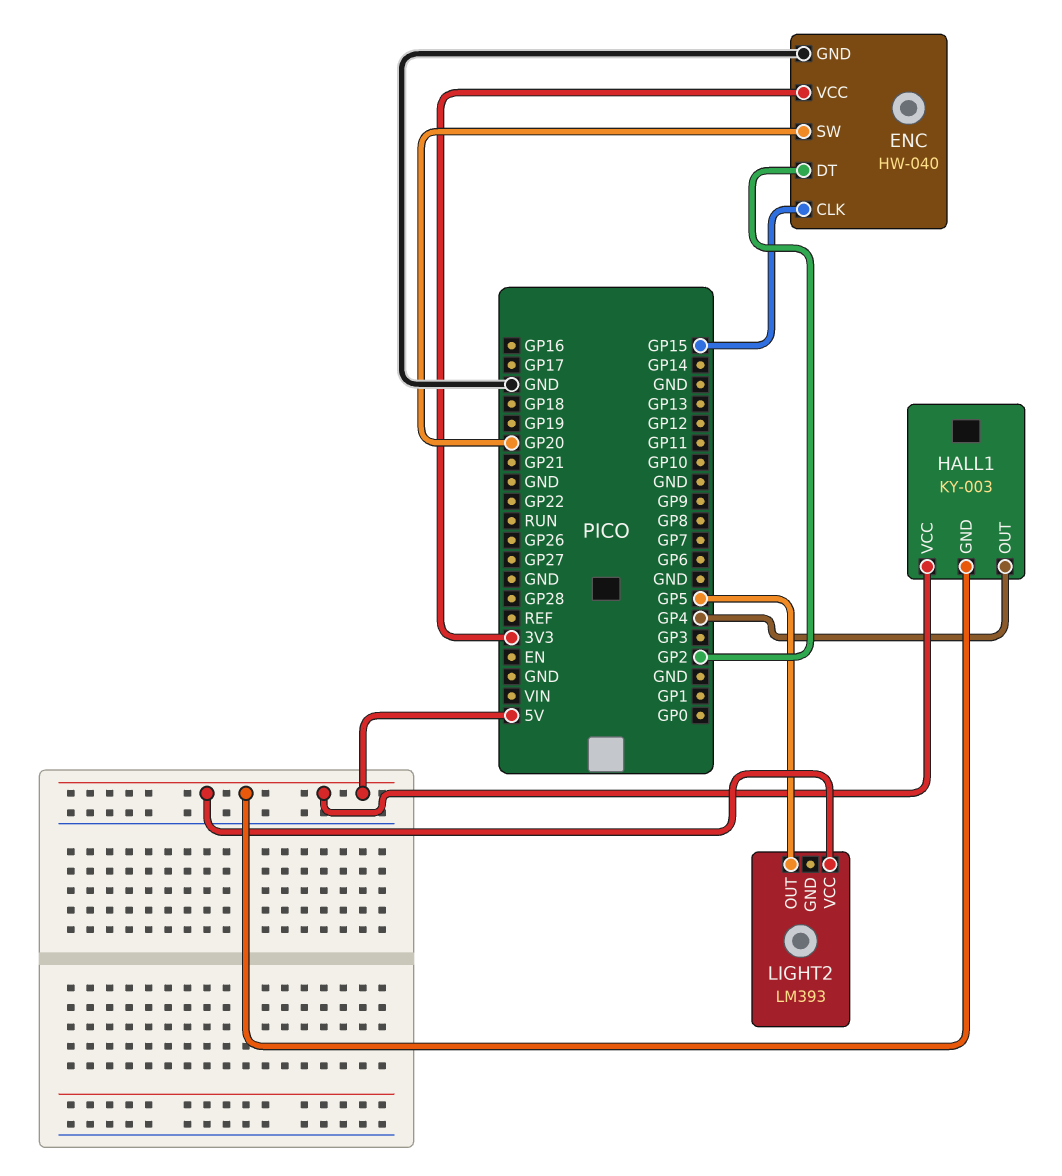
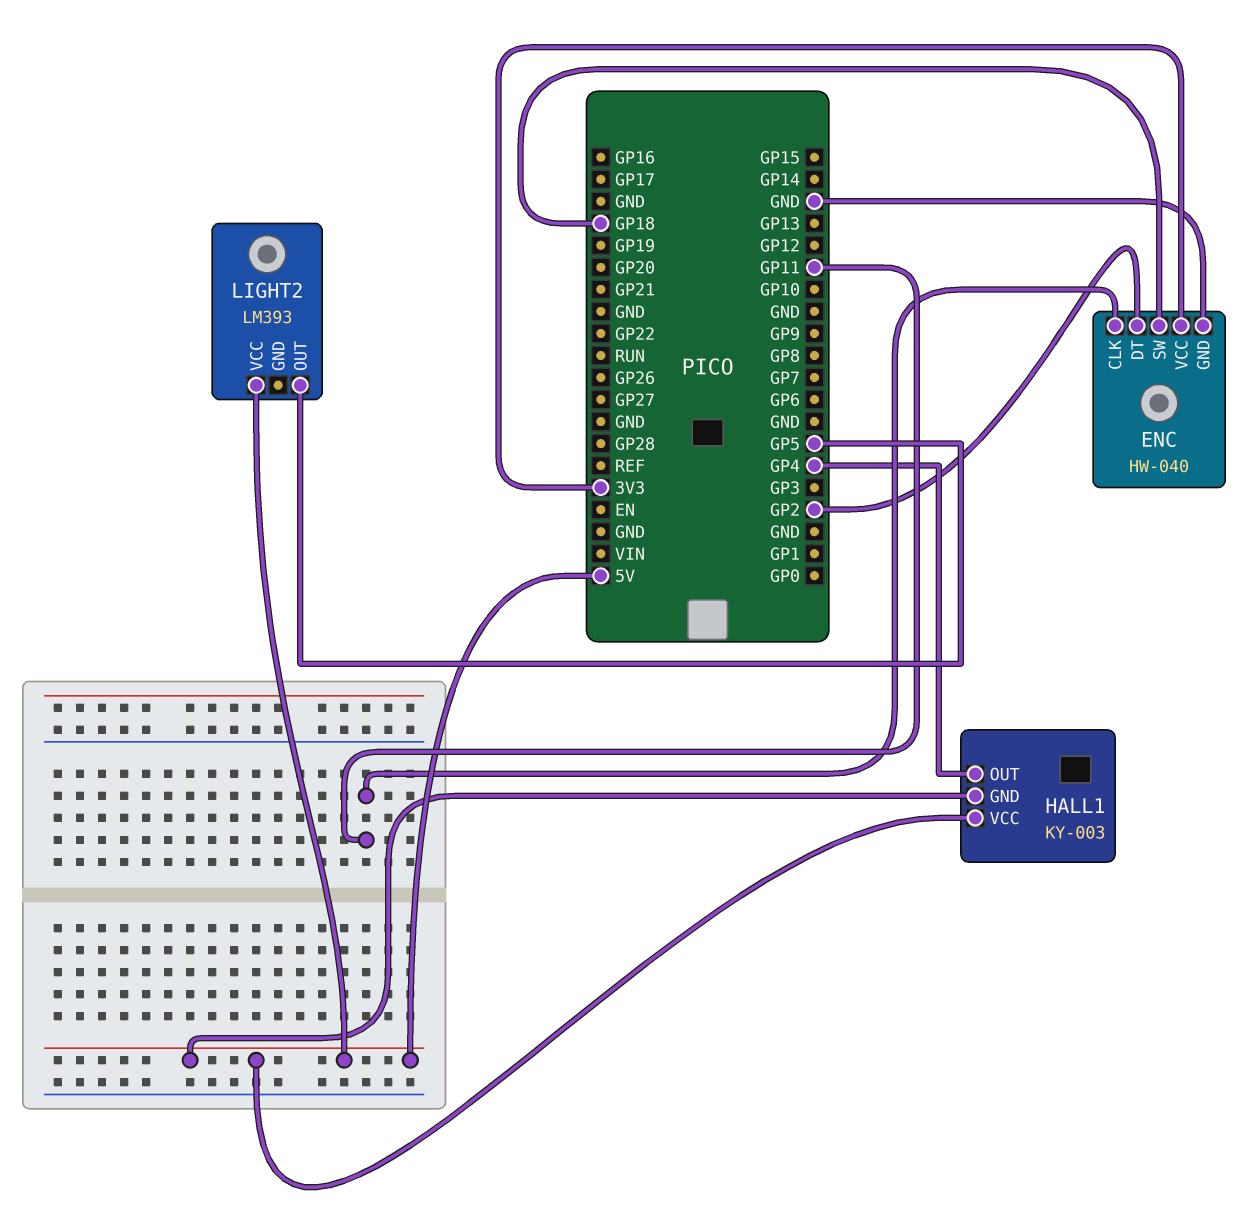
ENC pin CLK: GP15 -> GP11
ENC pin SW: GP20 -> GP18

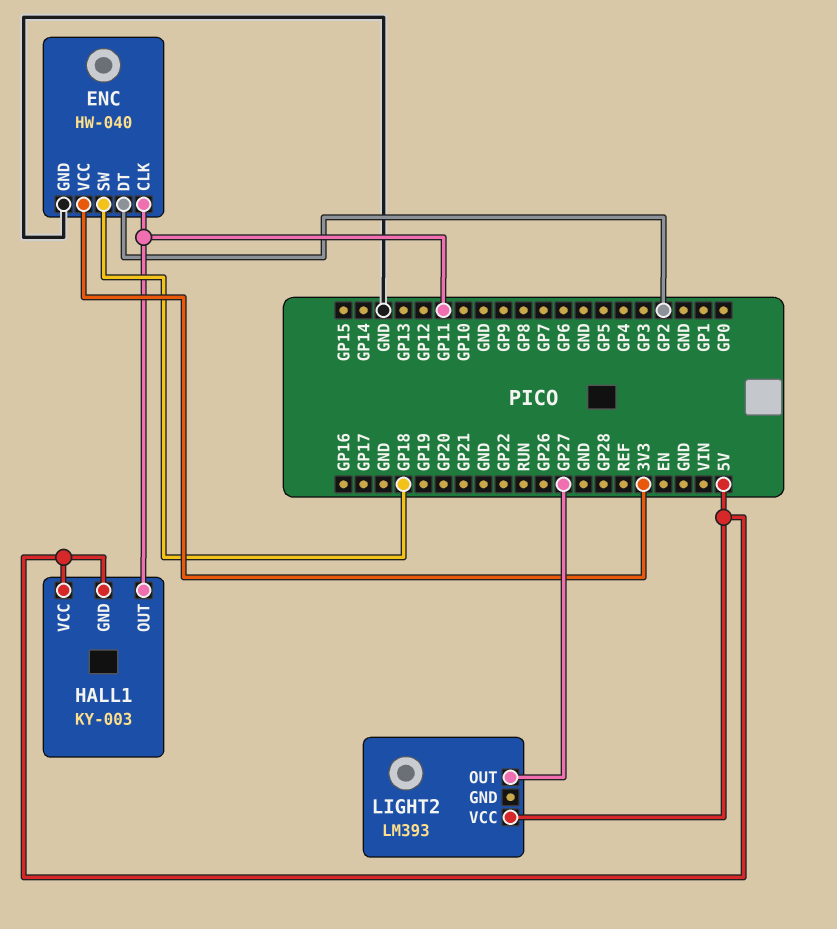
HALL1 pin OUT: GP4 -> GP11
LIGHT2 pin OUT: GP5 -> GP27

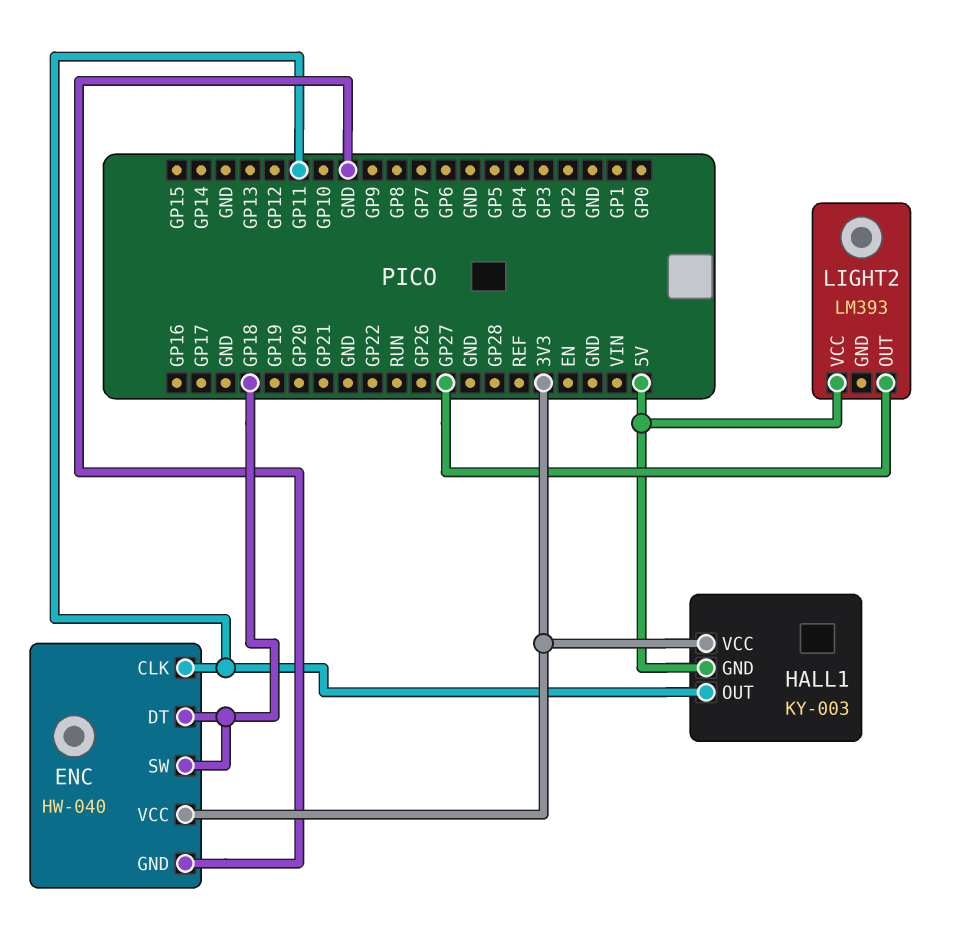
ENC pin DT: GP2 -> GP18
HALL1 pin VCC: 5V -> 3V3

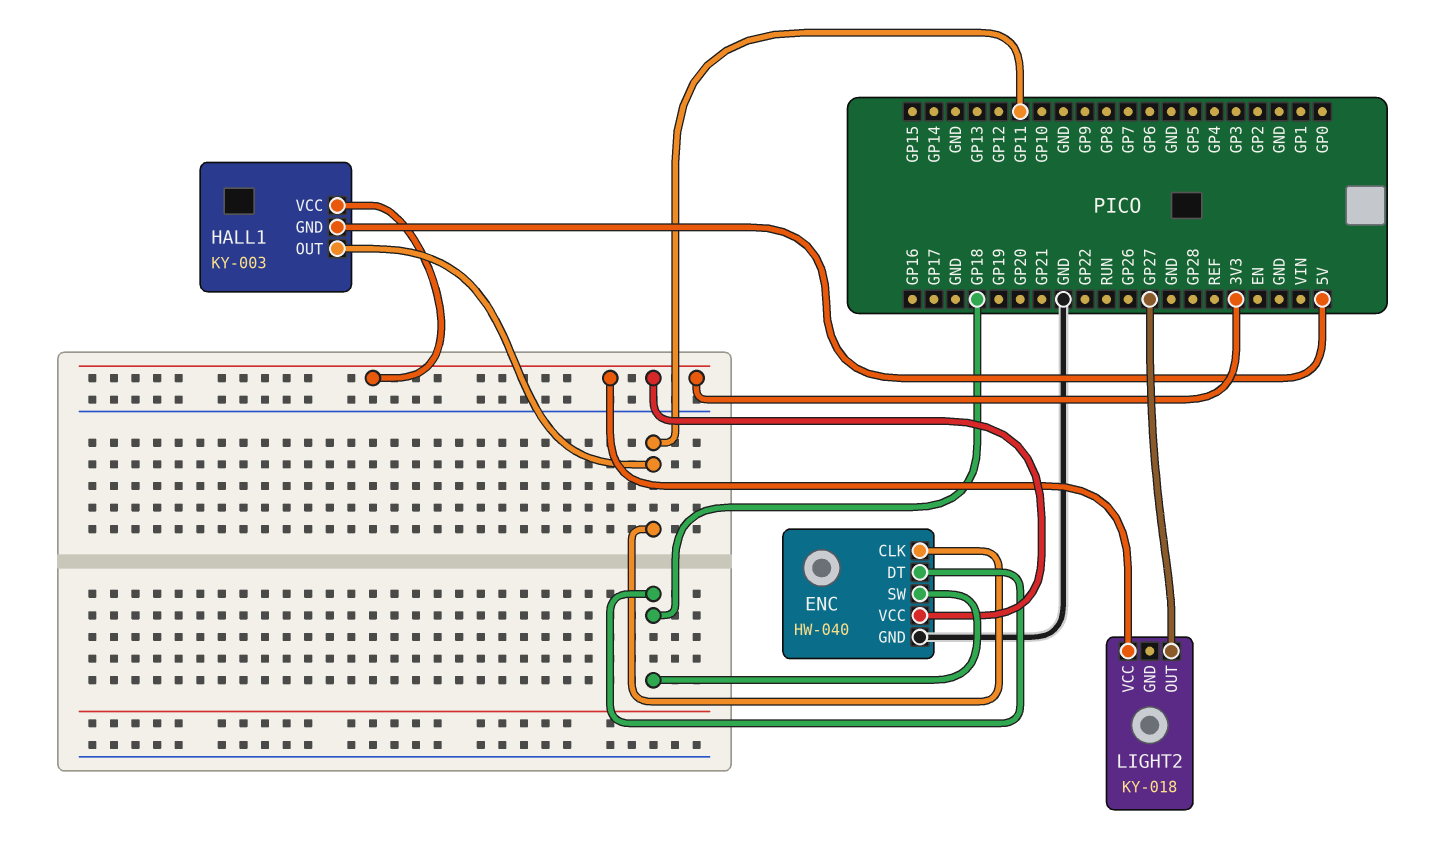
LIGHT2: LM393 -> KY-018
LIGHT2 pin VCC: 5V -> 3V3

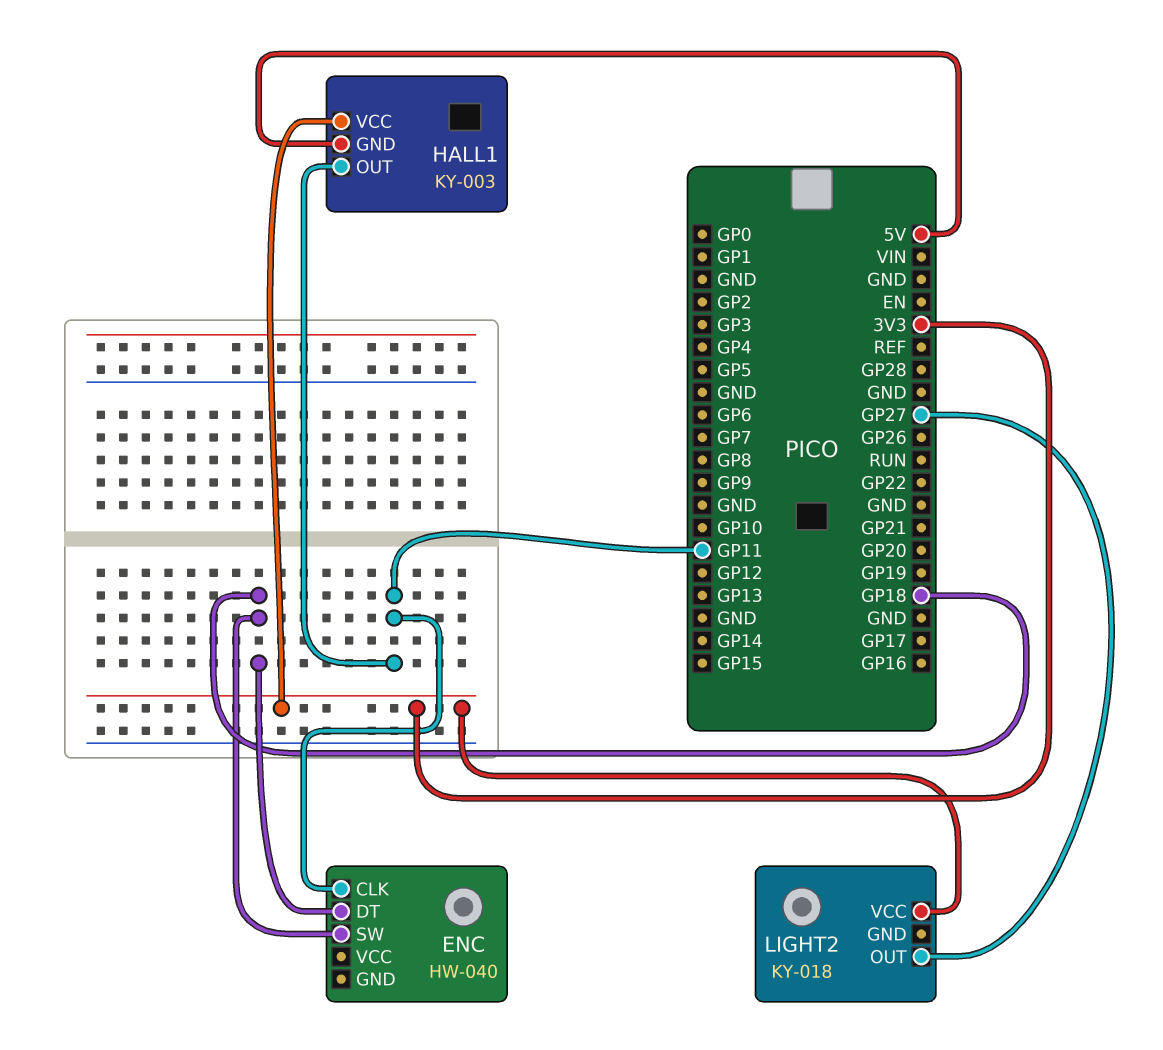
ENC pin GND: GND -> none
ENC pin VCC: 3V3 -> none

